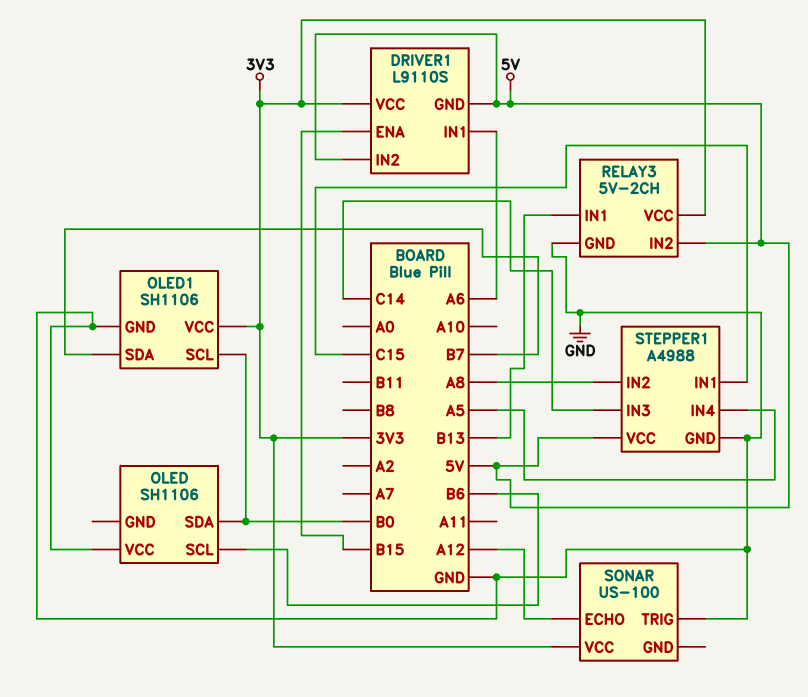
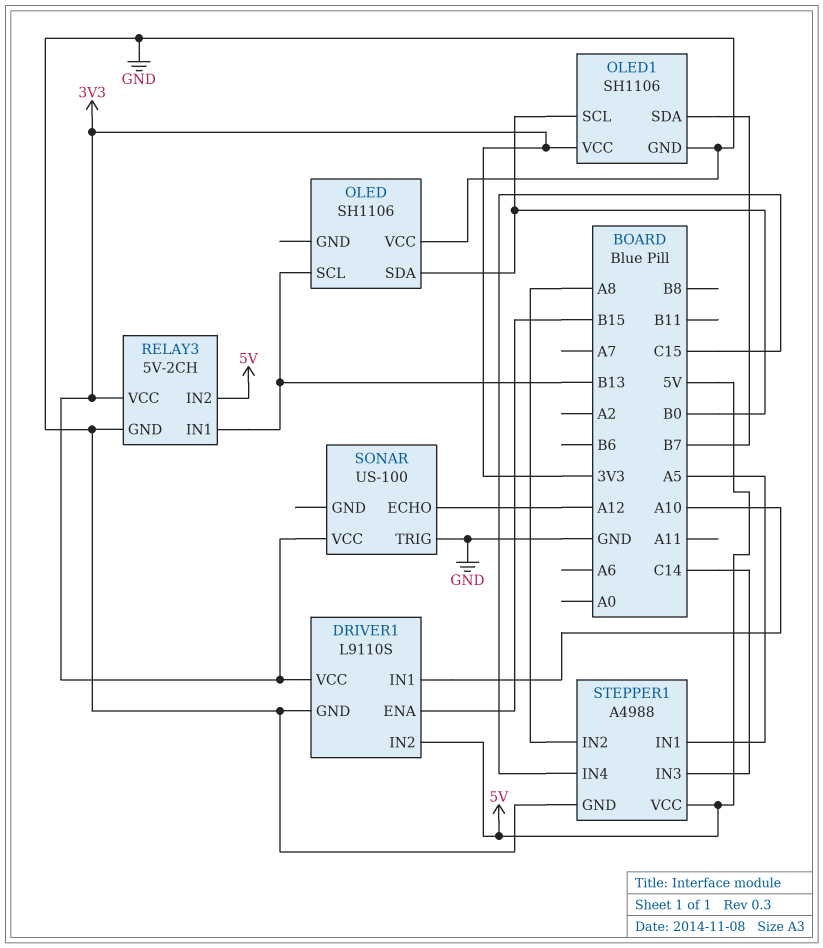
DRIVER1 pin GND: 5V -> GND
DRIVER1 pin IN1: A6 -> A10
OLED pin SCL: B6 -> B13
STEPPER1 pin IN1: C15 -> A5
STEPPER1 pin IN4: A5 -> C15

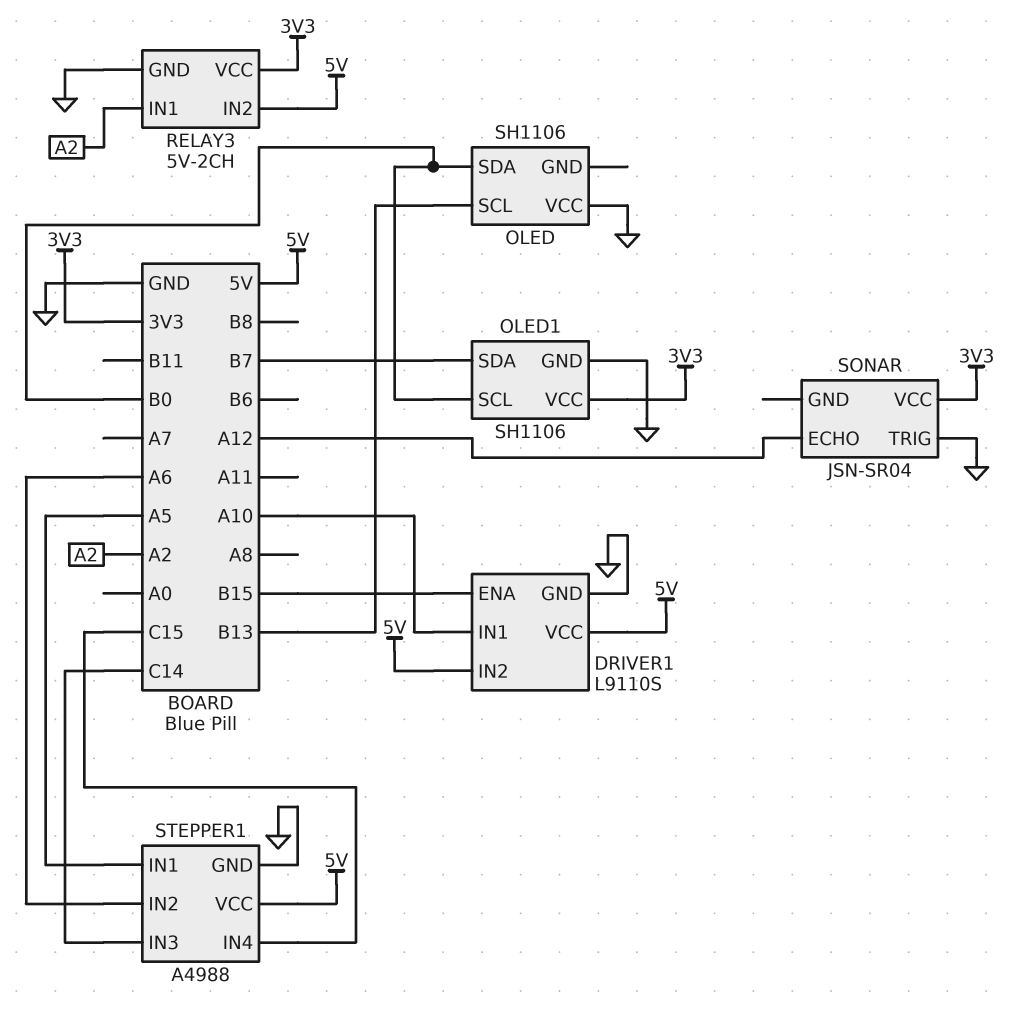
DRIVER1 pin VCC: 3V3 -> 5V
RELAY3 pin IN1: B13 -> A2
SONAR: US-100 -> JSN-SR04
STEPPER1 pin IN2: A8 -> A6

